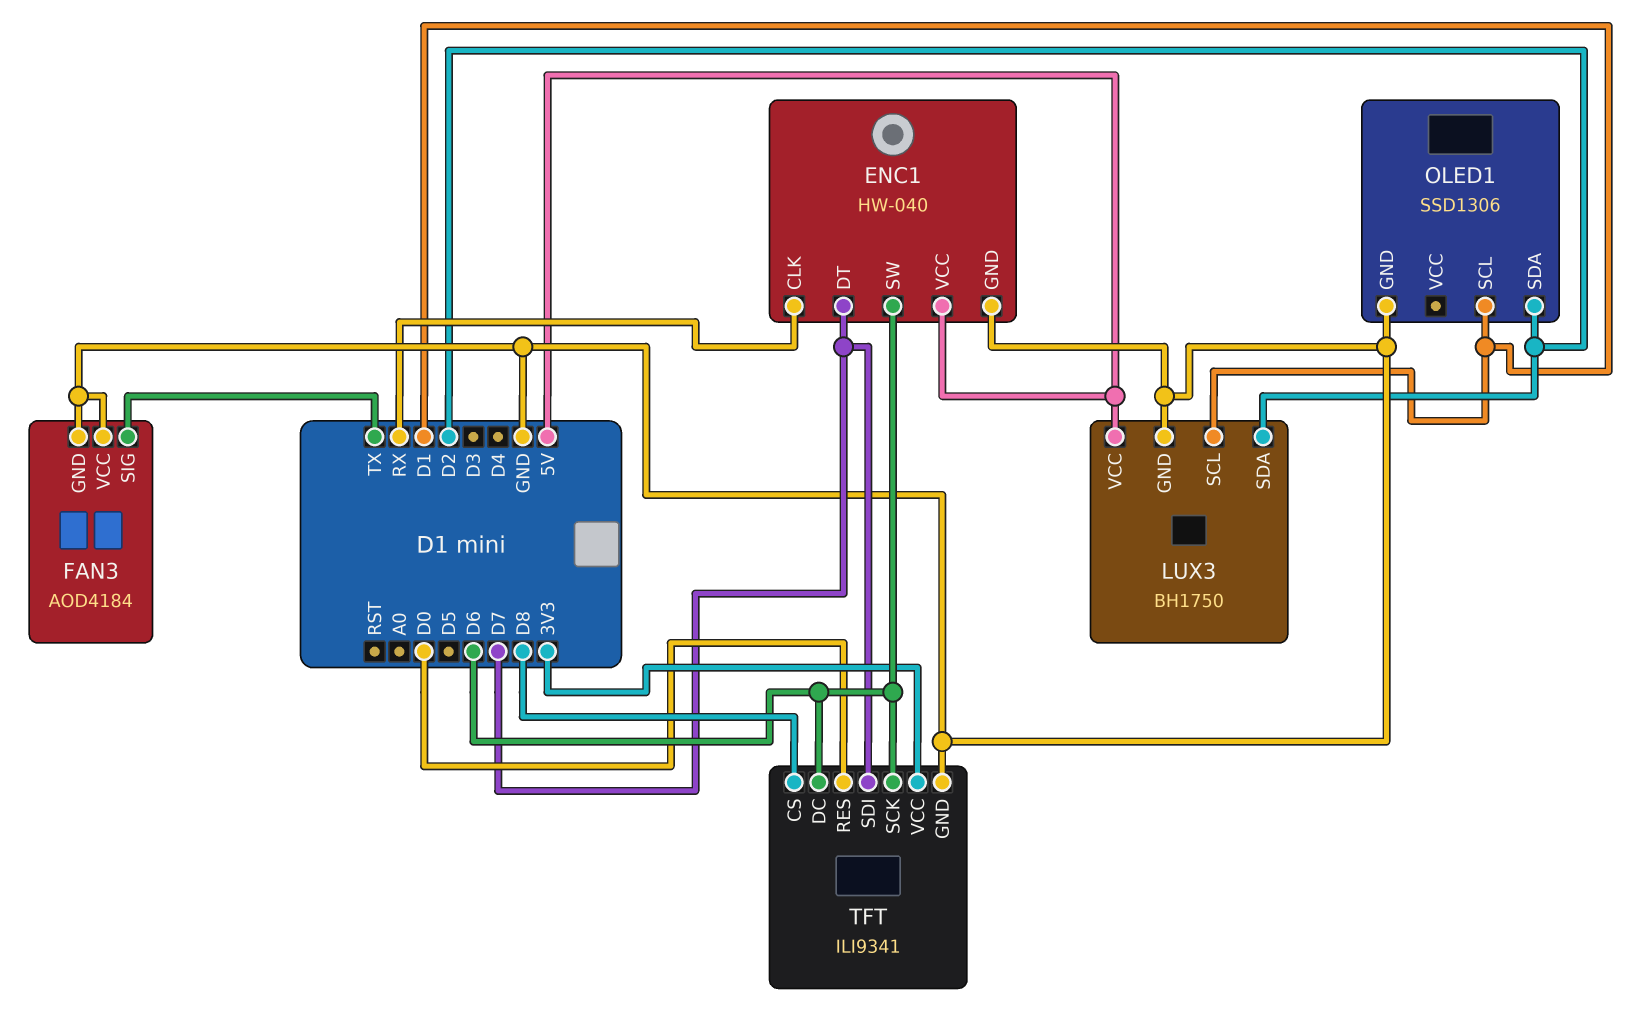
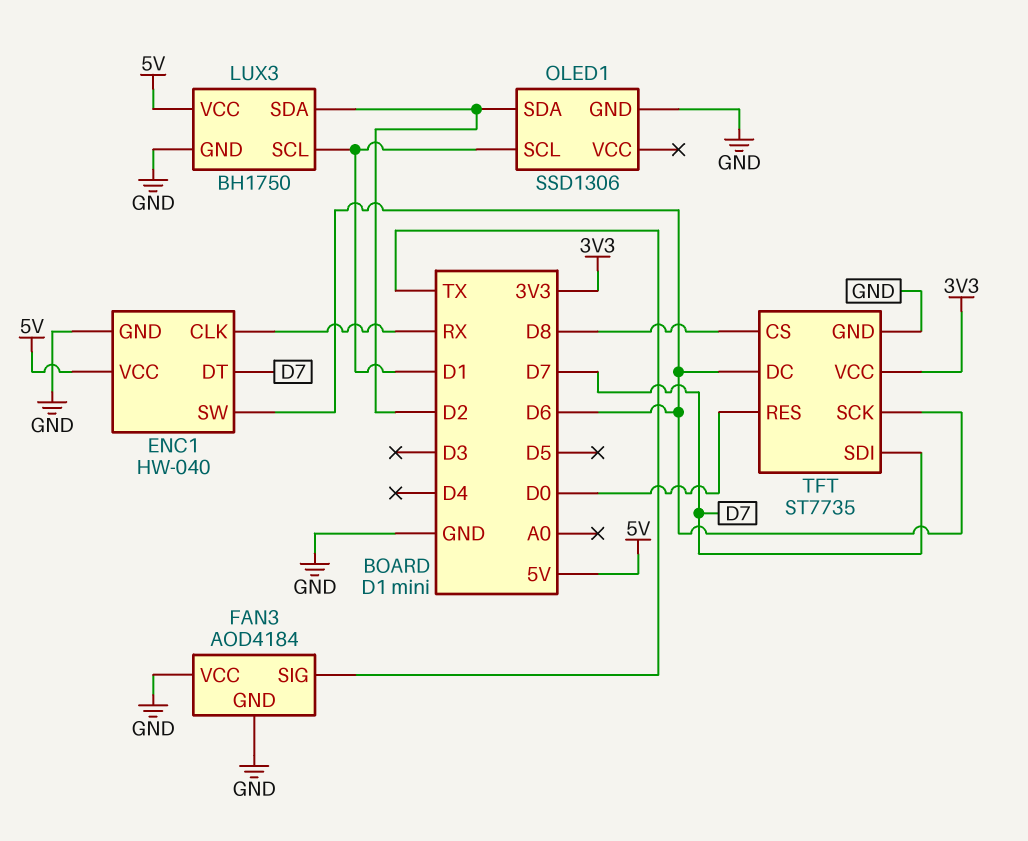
TFT: ILI9341 -> ST7735

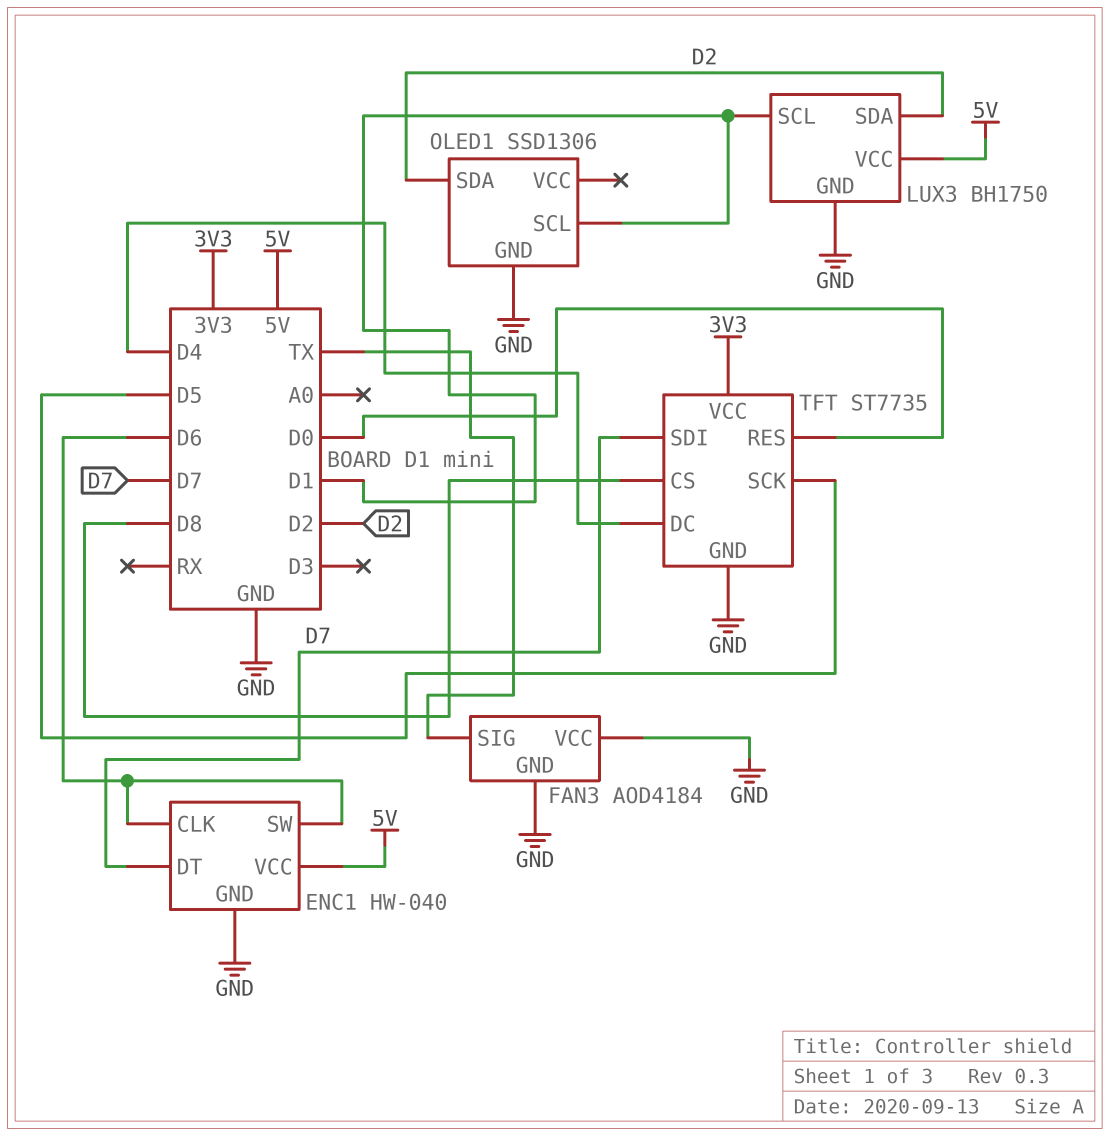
ENC1 pin CLK: RX -> D6
TFT pin DC: D6 -> D4
TFT pin SCK: D6 -> D5

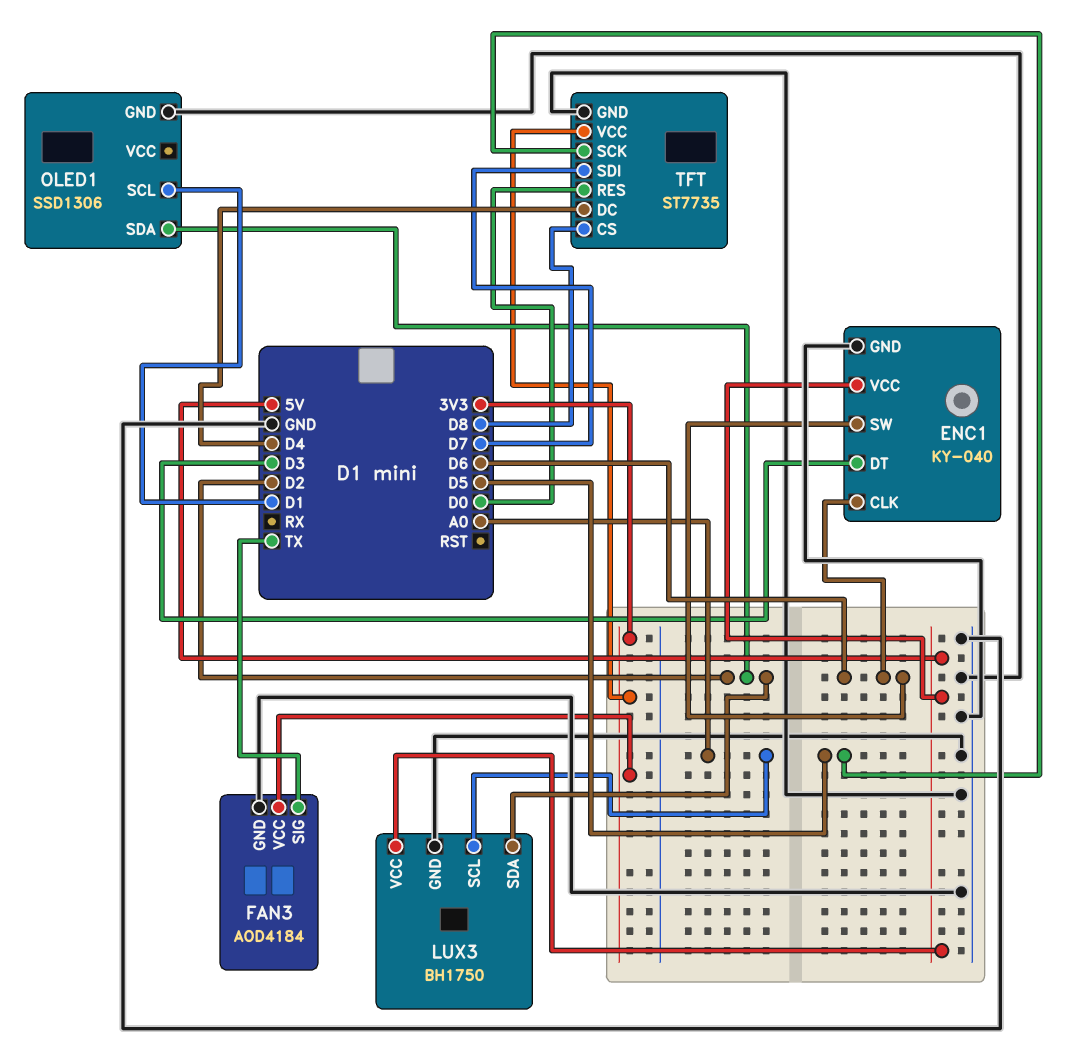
ENC1: HW-040 -> KY-040
ENC1 pin DT: D7 -> D3
FAN3 pin VCC: GND -> 3V3
LUX3 pin SCL: D1 -> A0

